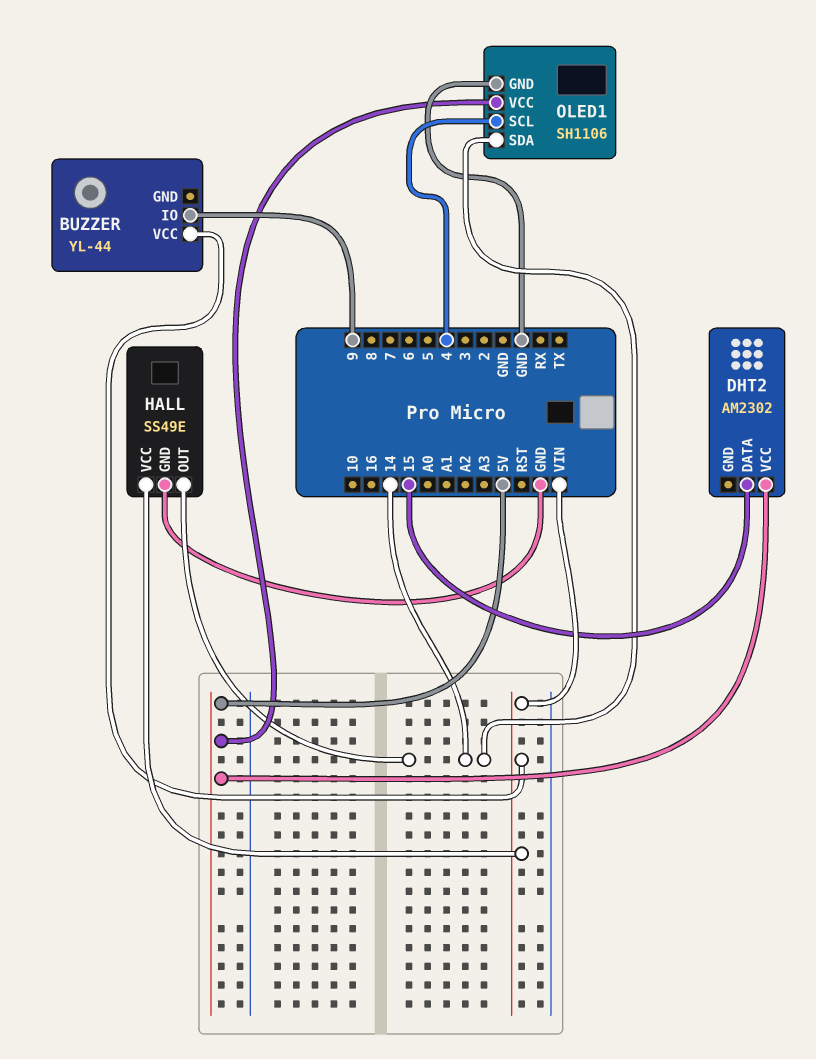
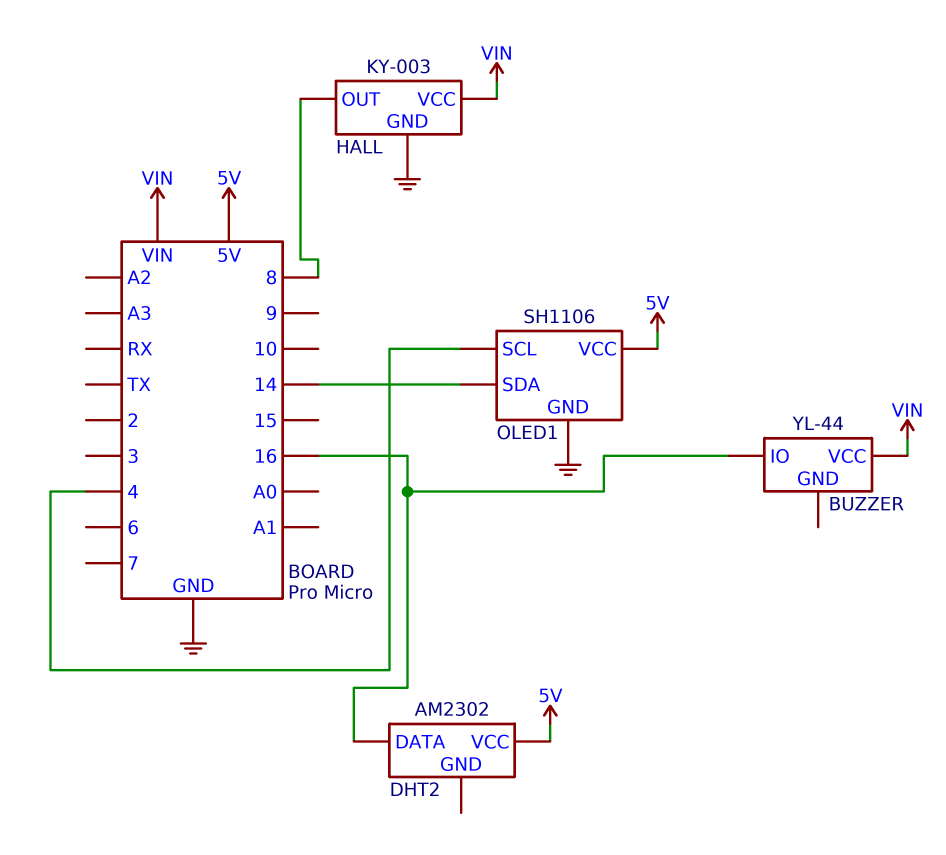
BUZZER pin IO: 9 -> 16
DHT2 pin DATA: 15 -> 16
HALL: SS49E -> KY-003
HALL pin OUT: 14 -> 8

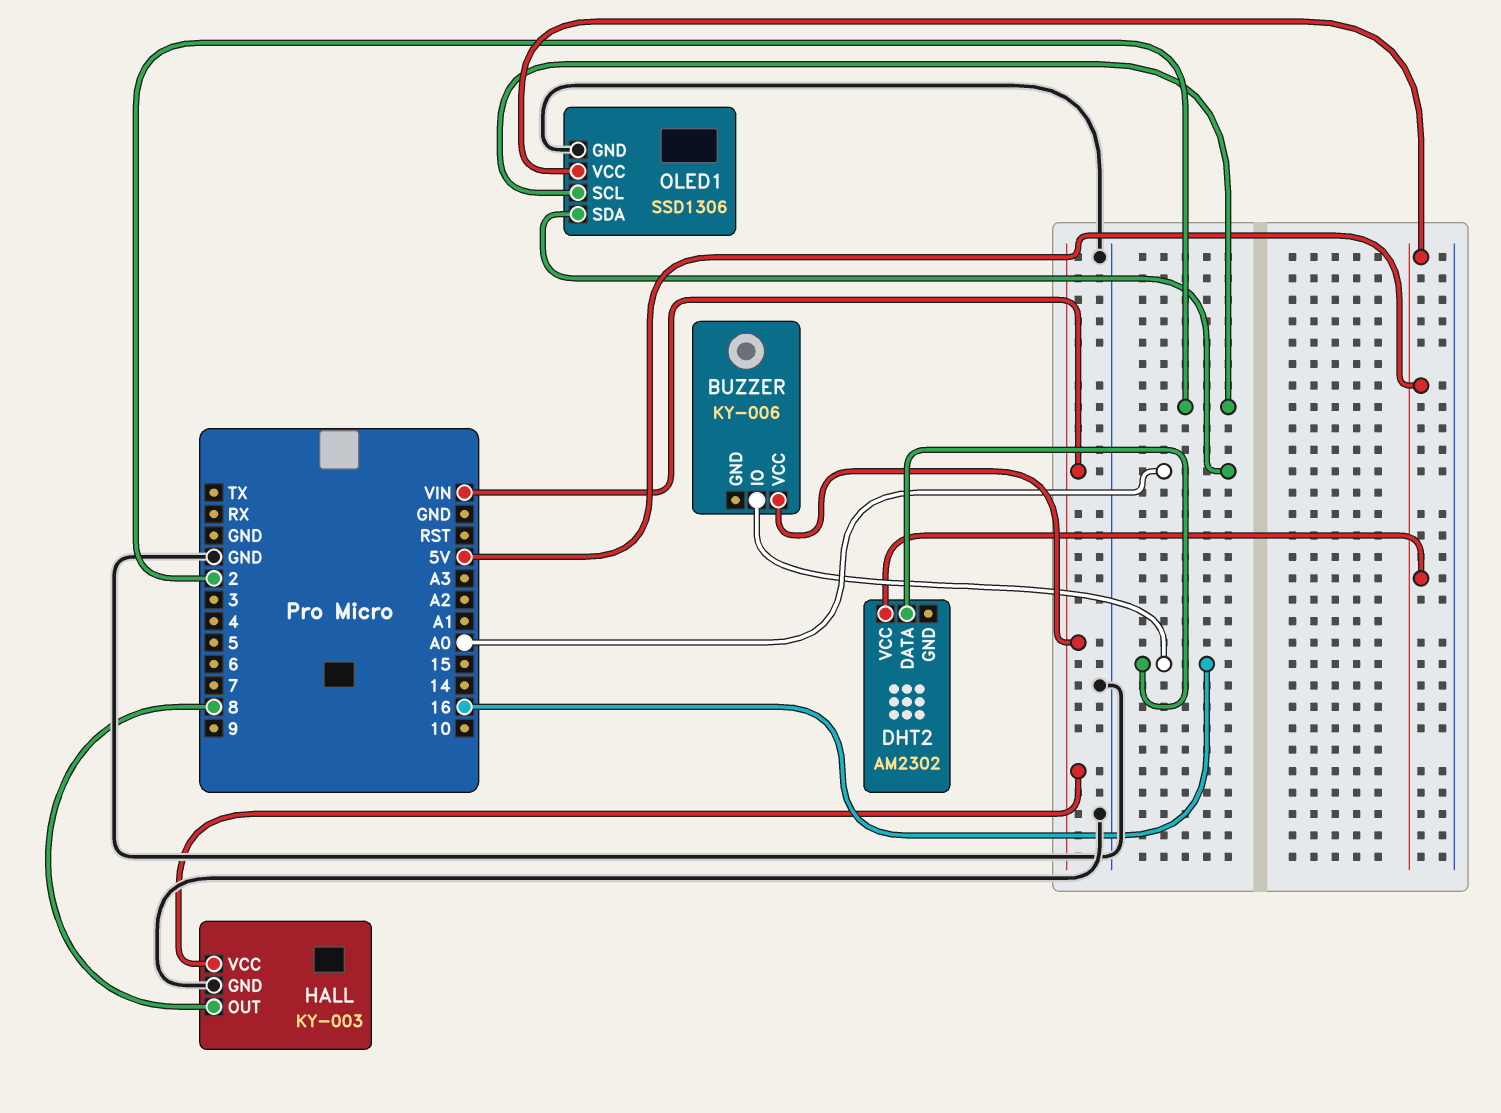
BUZZER: YL-44 -> KY-006
OLED1: SH1106 -> SSD1306
OLED1 pin SCL: 4 -> 2
OLED1 pin SDA: 14 -> A0

